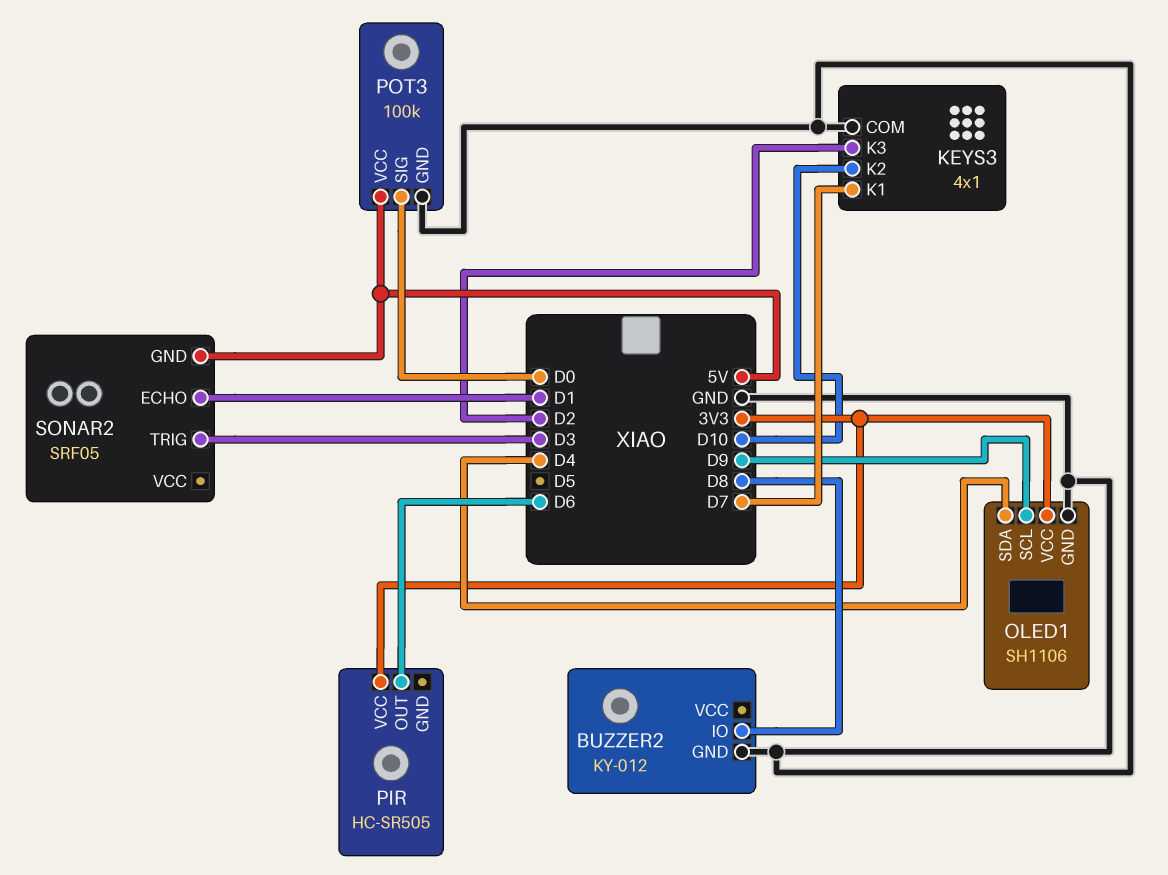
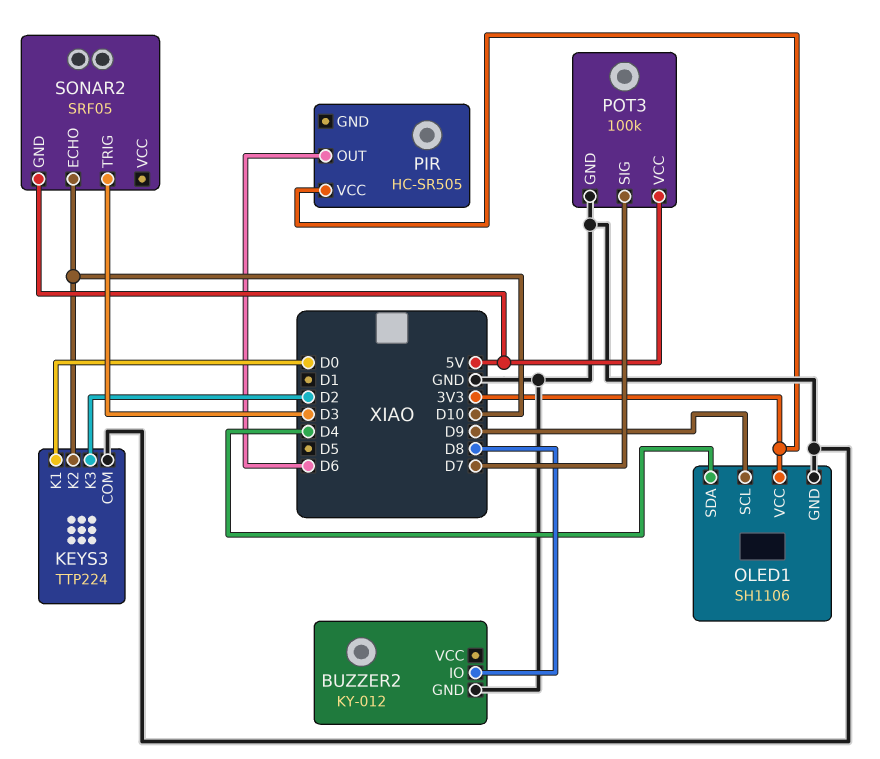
KEYS3: 4x1 -> TTP224
KEYS3 pin K1: D7 -> D0
POT3 pin SIG: D0 -> D7
SONAR2 pin ECHO: D1 -> D10

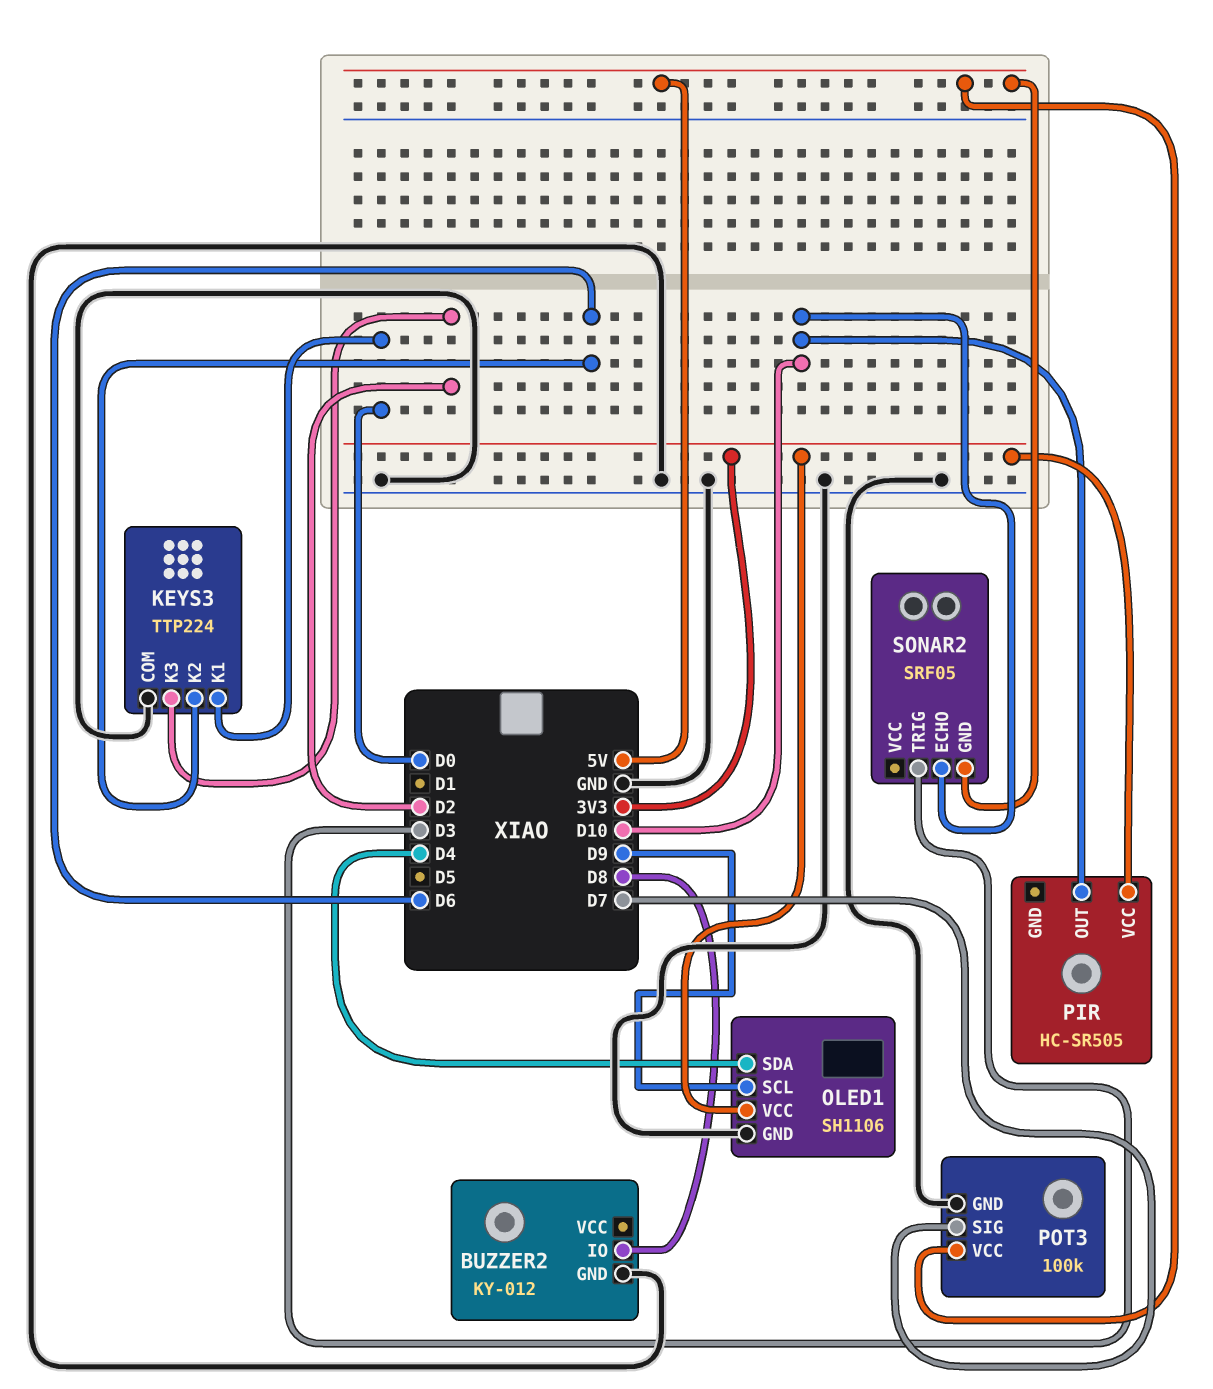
KEYS3 pin K2: D10 -> D6
PIR pin OUT: D6 -> D10

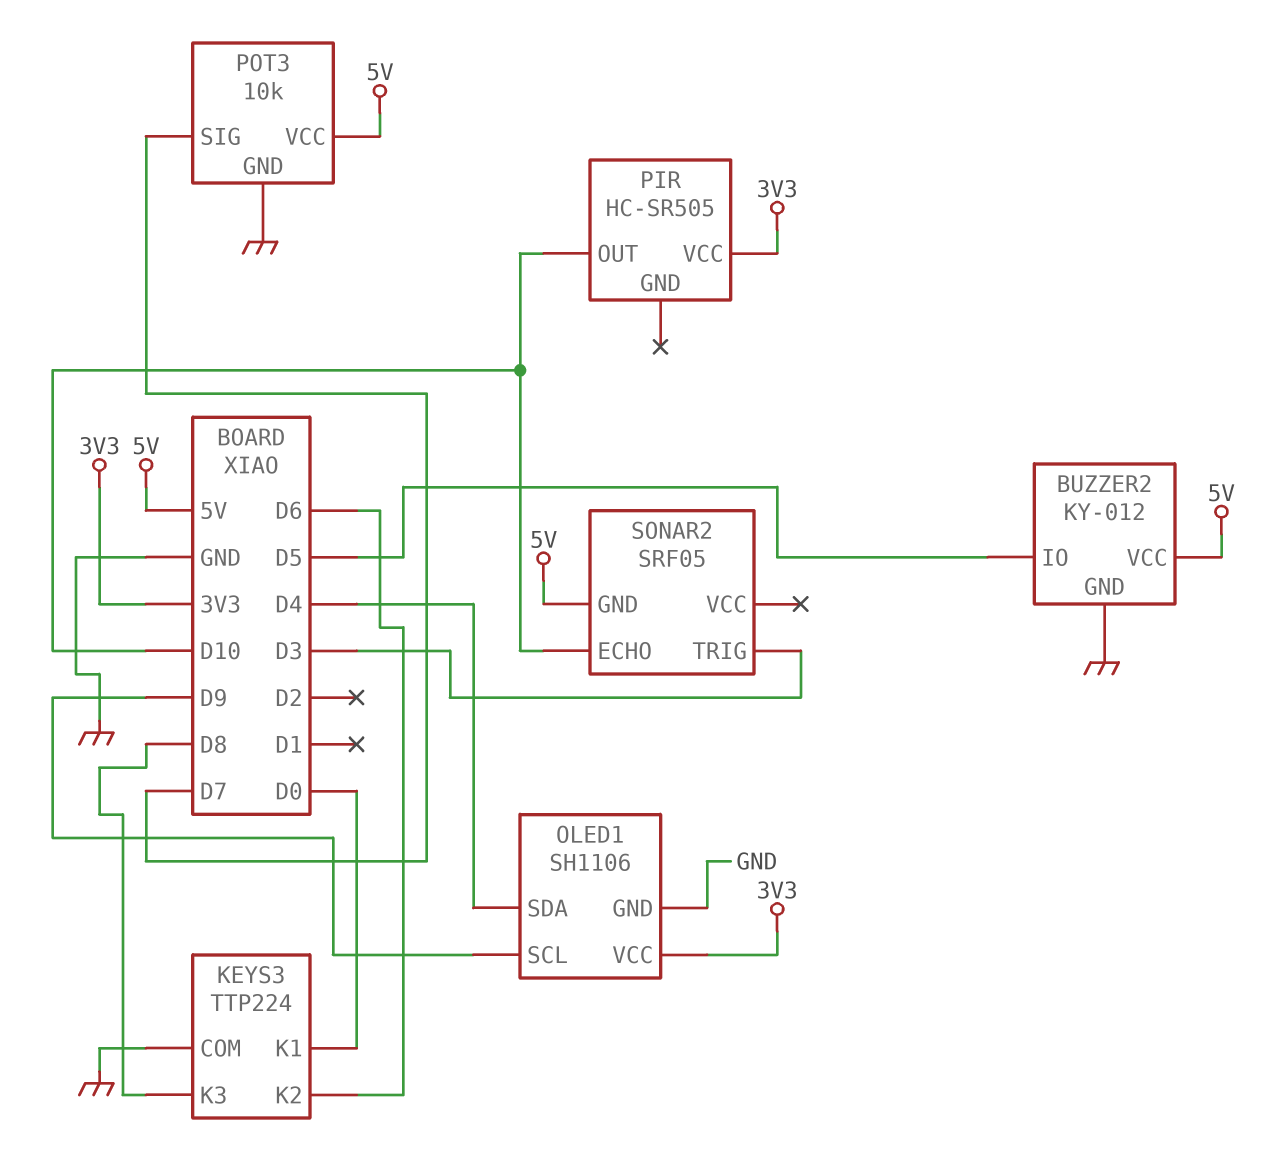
BUZZER2 pin IO: D8 -> D5
BUZZER2 pin VCC: none -> 5V
KEYS3 pin K3: D2 -> D8
POT3: 100k -> 10k

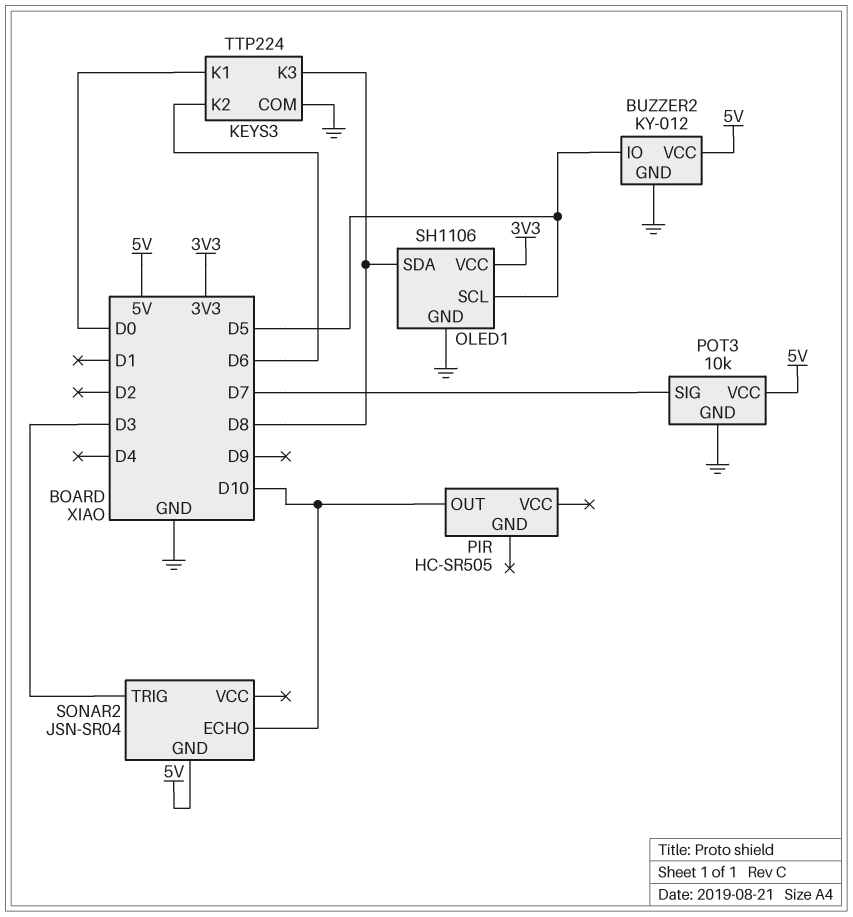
OLED1 pin SCL: D9 -> D5
OLED1 pin SDA: D4 -> D8
PIR pin VCC: 3V3 -> none
SONAR2: SRF05 -> JSN-SR04

